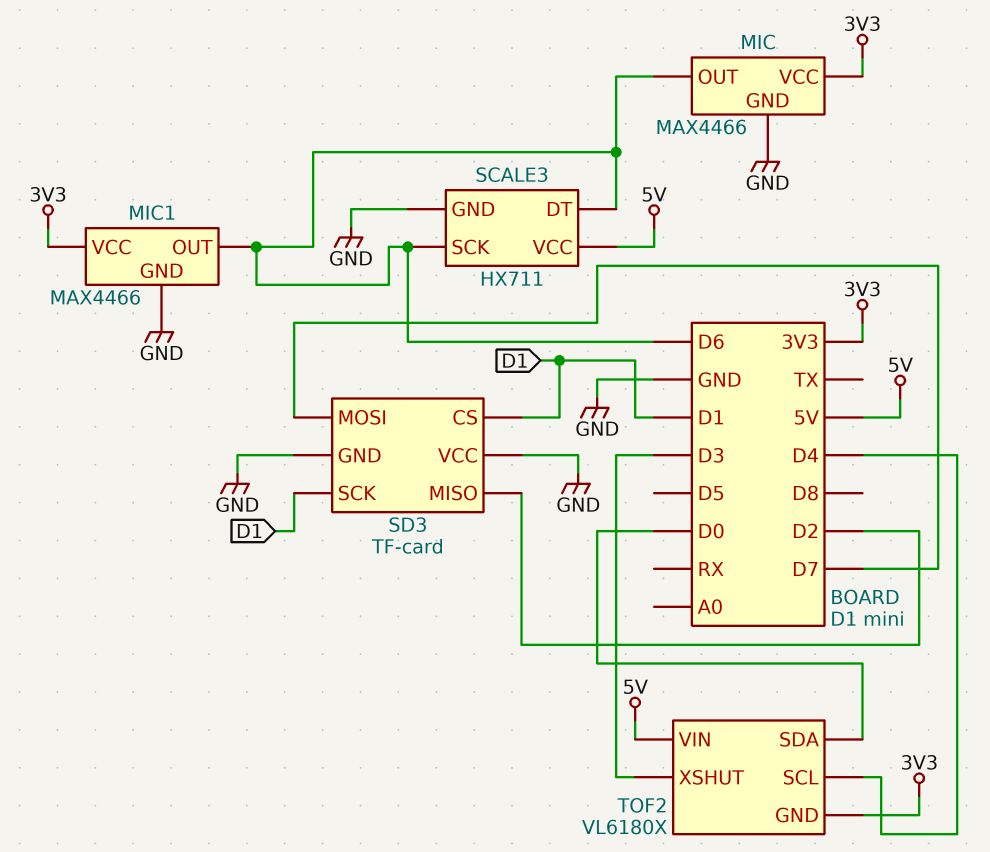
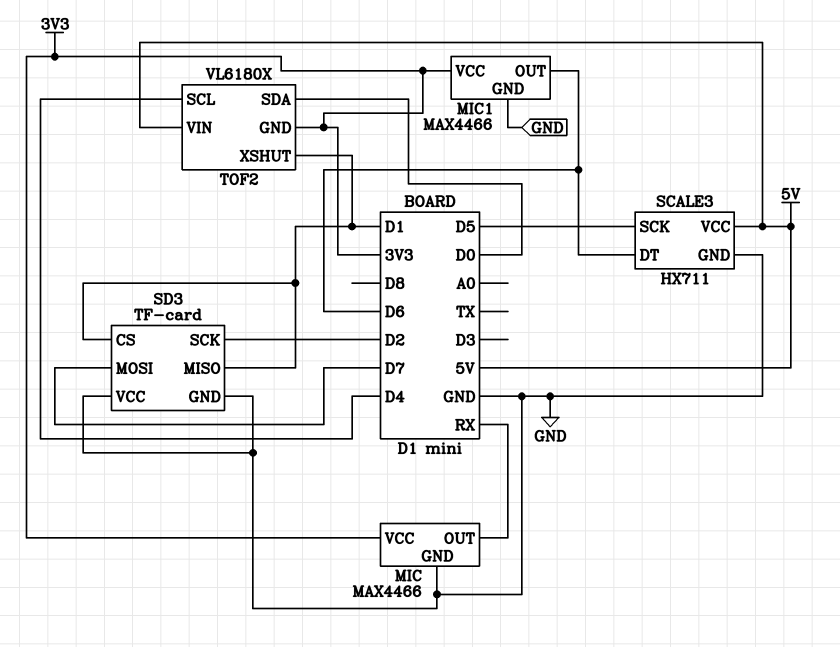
MIC pin OUT: D6 -> RX
SCALE3 pin SCK: D6 -> D5
SD3 pin MISO: D2 -> D1
SD3 pin SCK: D1 -> D2
TOF2 pin XSHUT: D3 -> D1

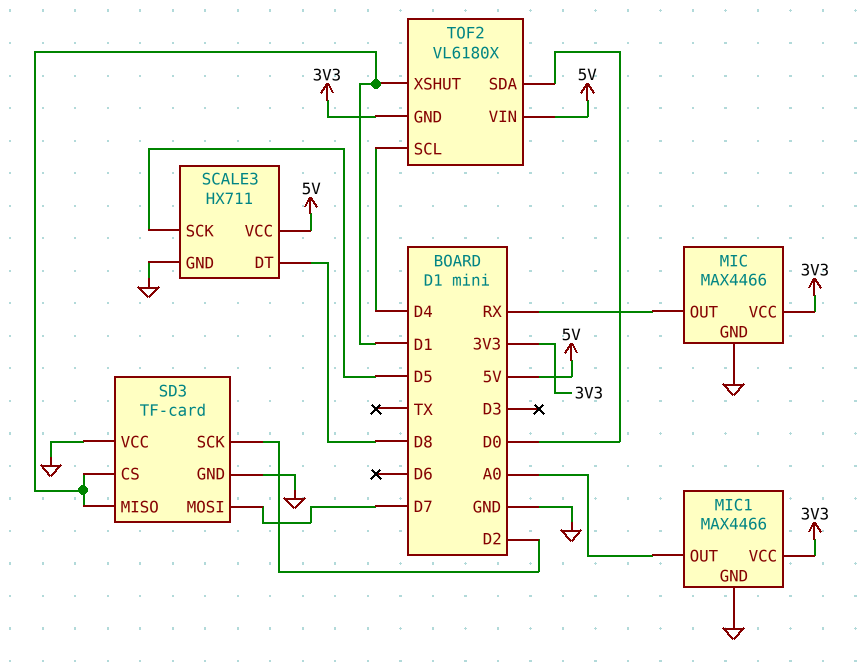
MIC1 pin OUT: D6 -> A0
SCALE3 pin DT: D6 -> D8

